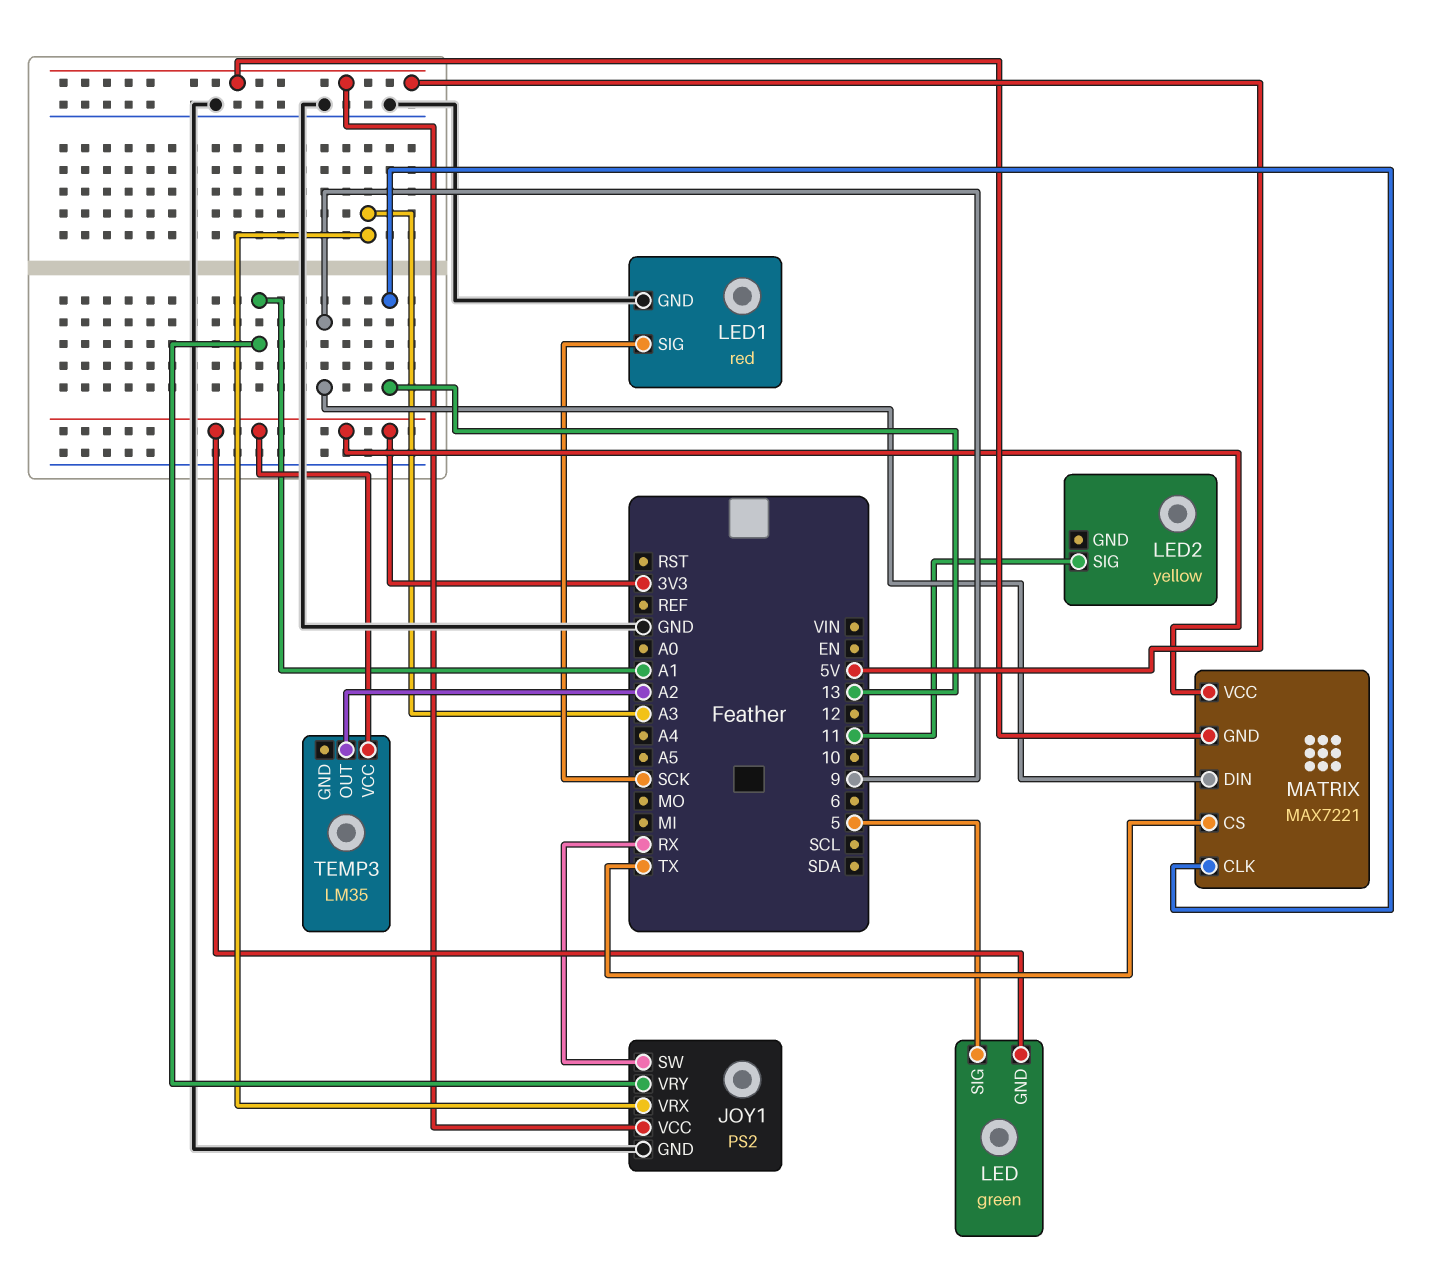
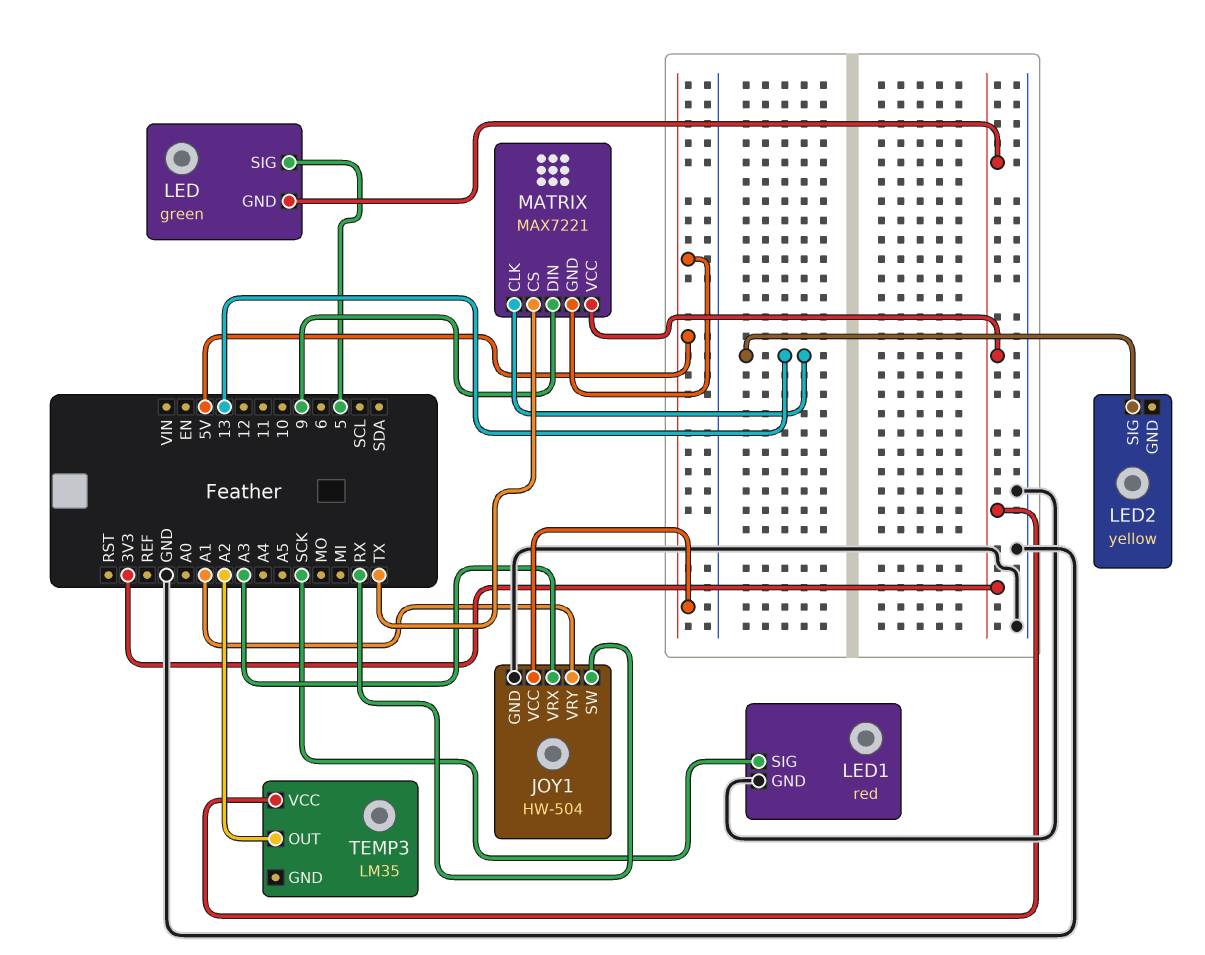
JOY1: PS2 -> HW-504
LED2 pin SIG: 11 -> 13

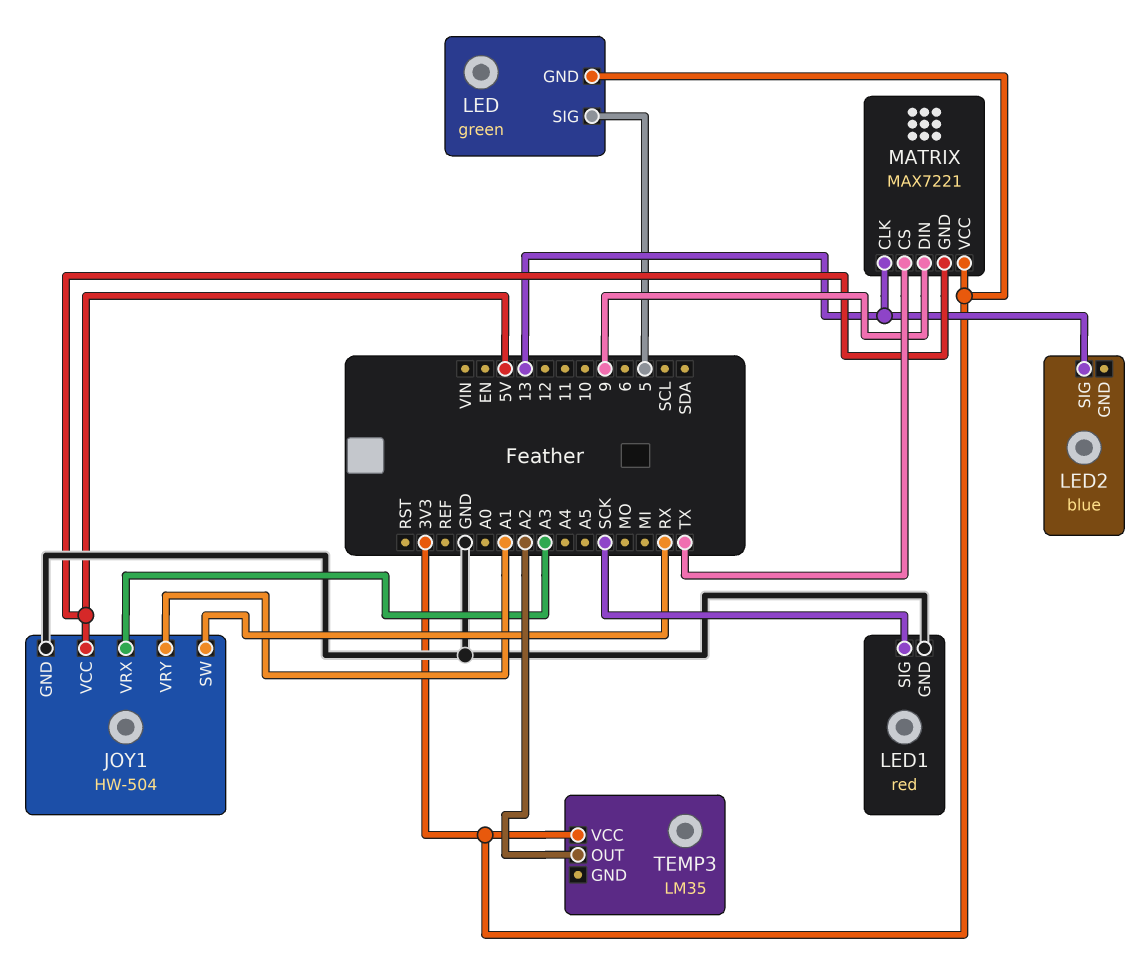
LED2: yellow -> blue

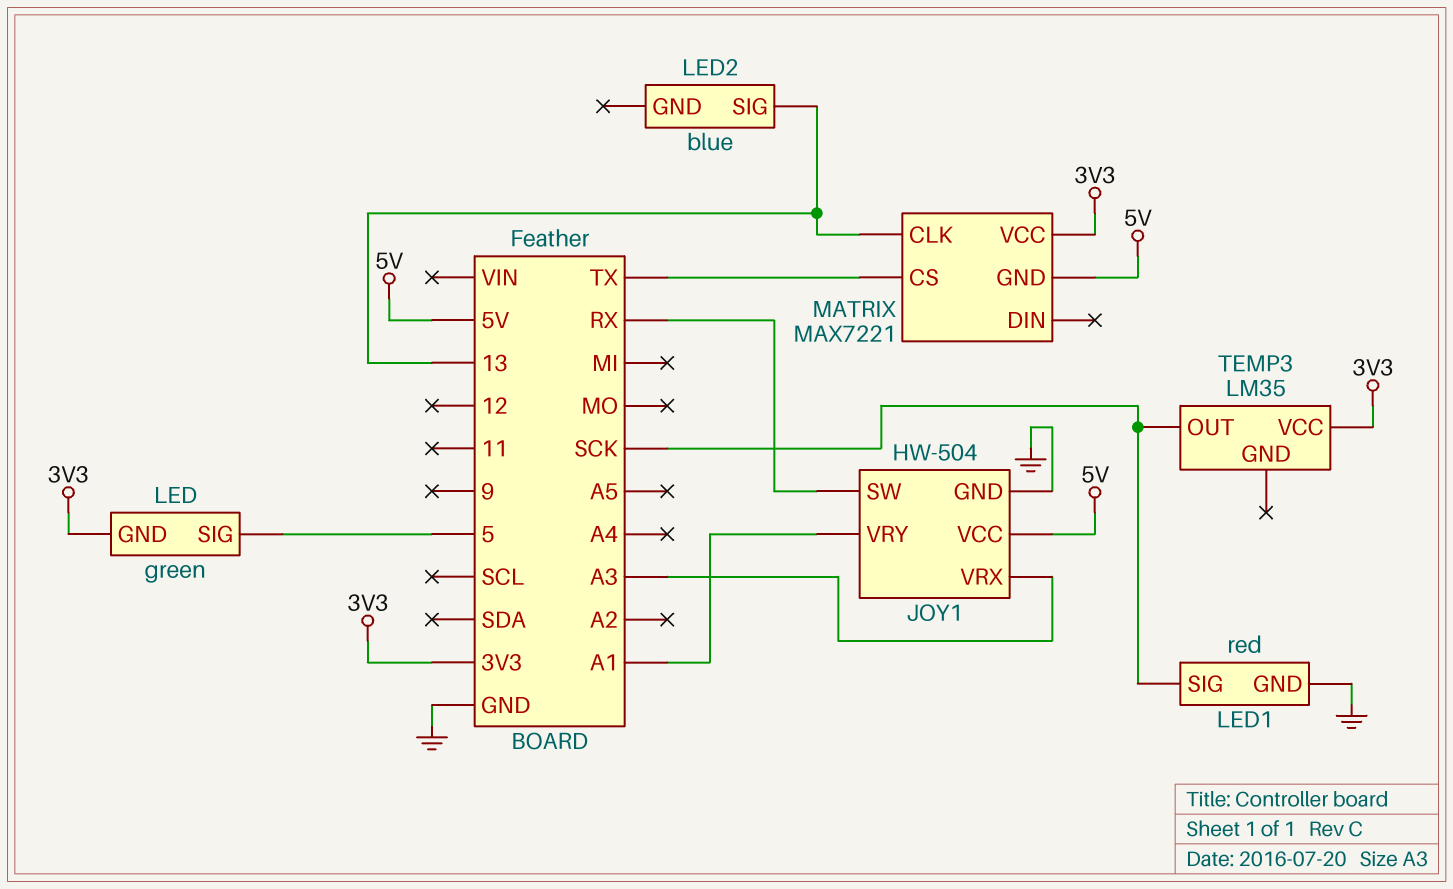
MATRIX pin DIN: 9 -> none
TEMP3 pin OUT: A2 -> SCK

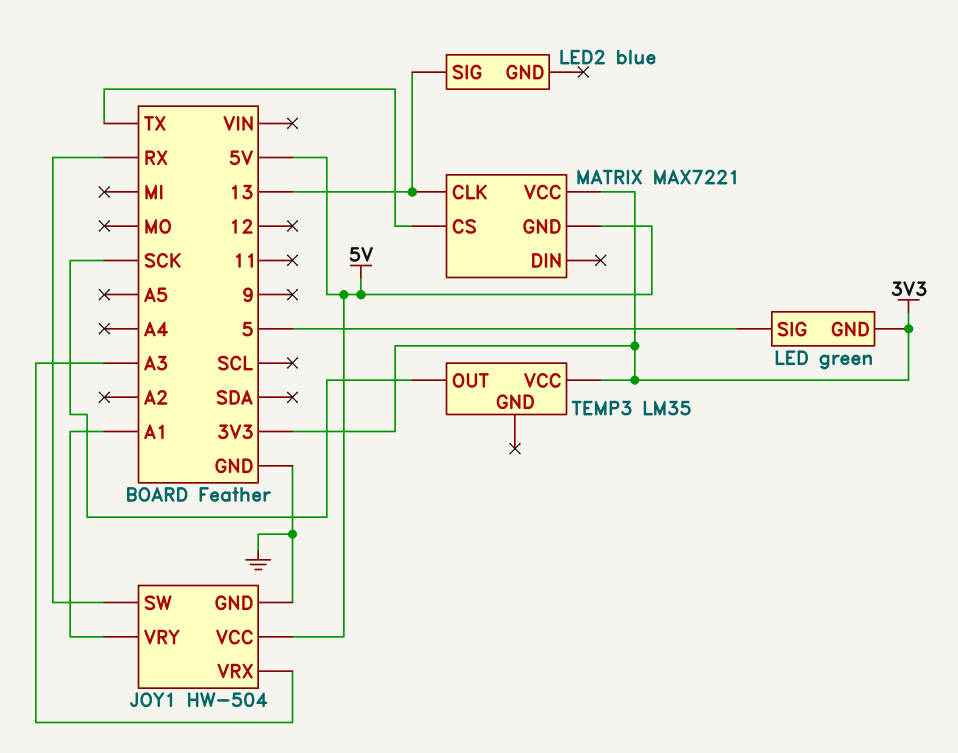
LED1: red -> none
LED1 pin GND: GND -> none
LED1 pin SIG: SCK -> none

